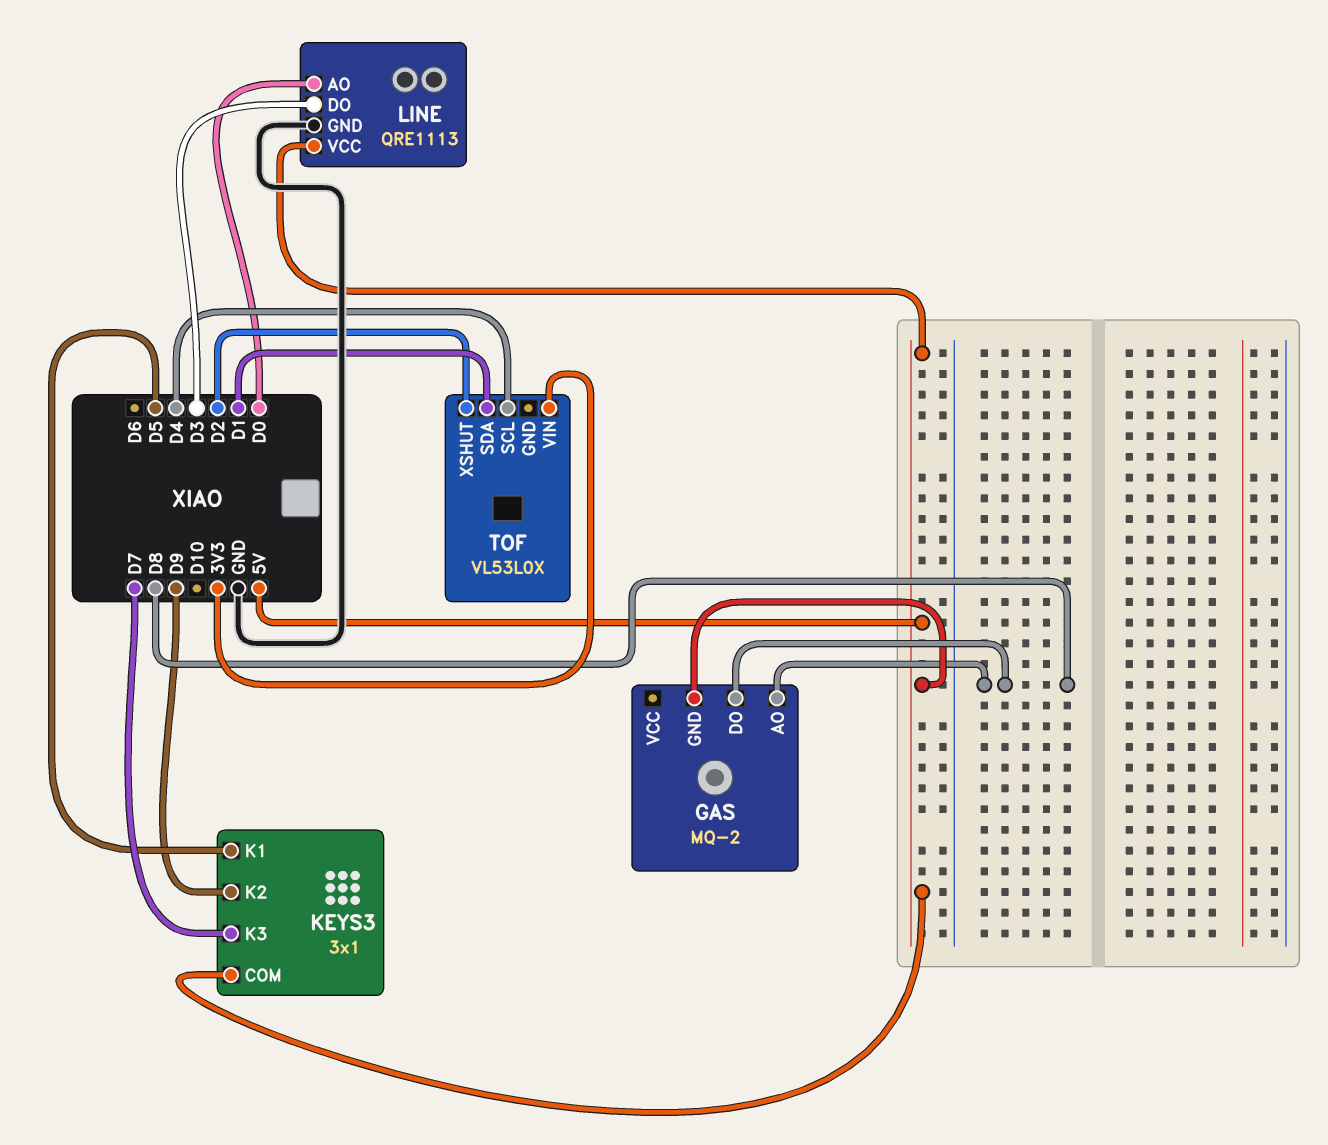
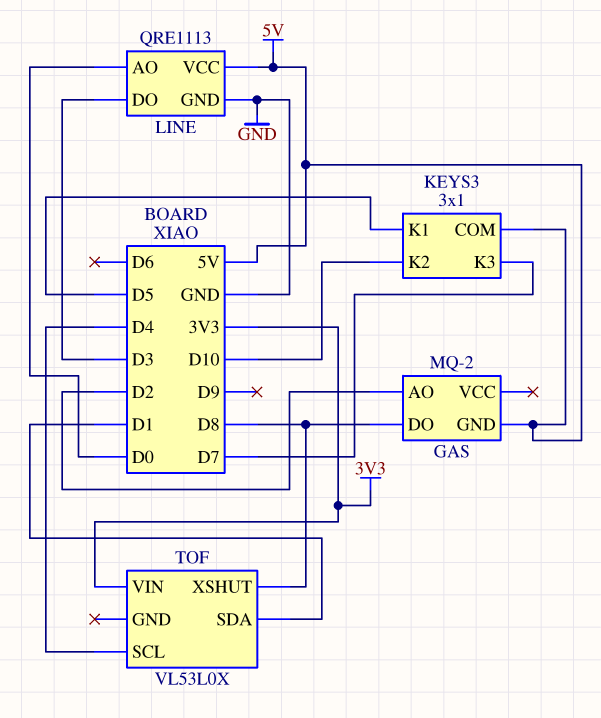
GAS pin AO: D8 -> D2
KEYS3 pin K2: D9 -> D10
TOF pin XSHUT: D2 -> D8

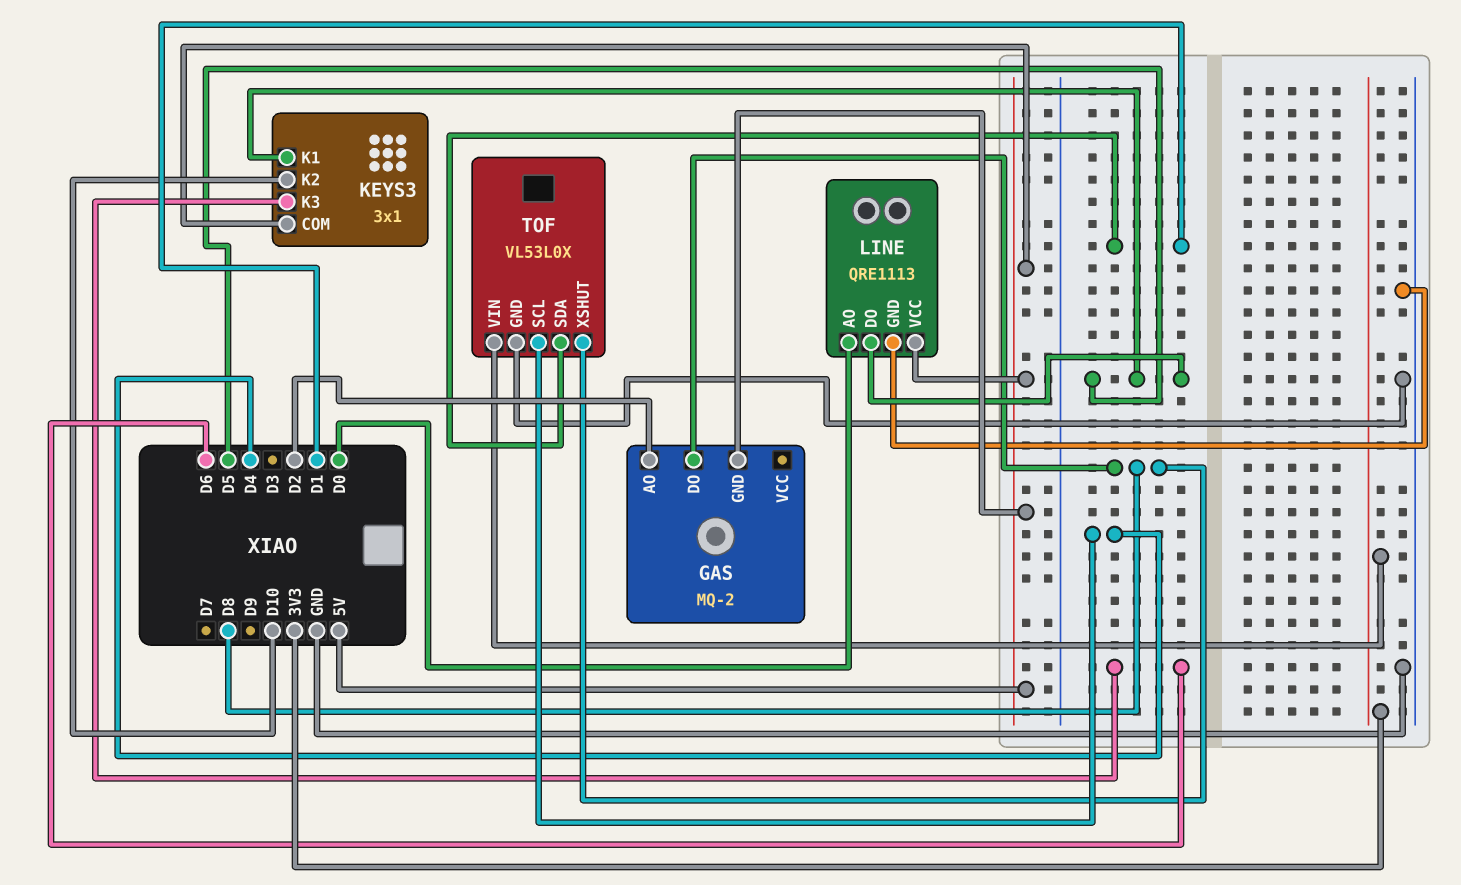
KEYS3 pin K3: D7 -> D6
LINE pin DO: D3 -> D5
TOF pin GND: none -> GND

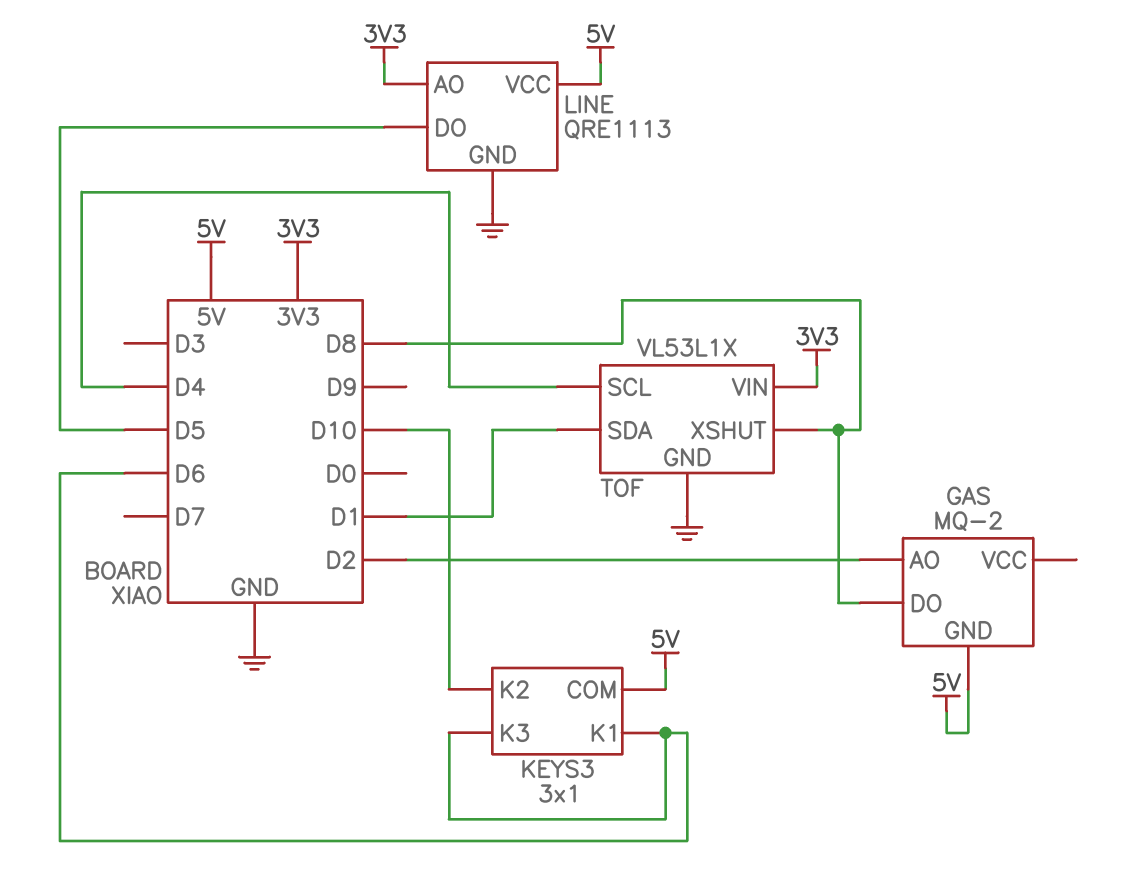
KEYS3 pin K1: D5 -> D6
LINE pin AO: D0 -> 3V3
TOF: VL53L0X -> VL53L1X

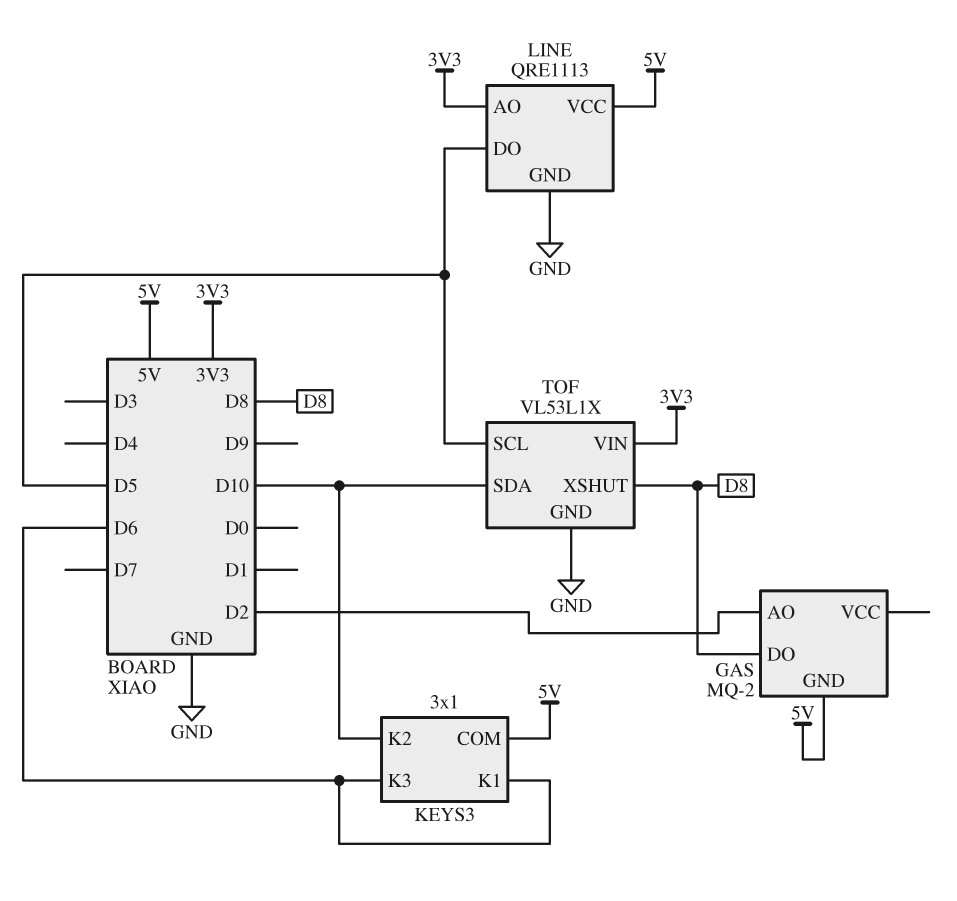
TOF pin SCL: D4 -> D5
TOF pin SDA: D1 -> D10

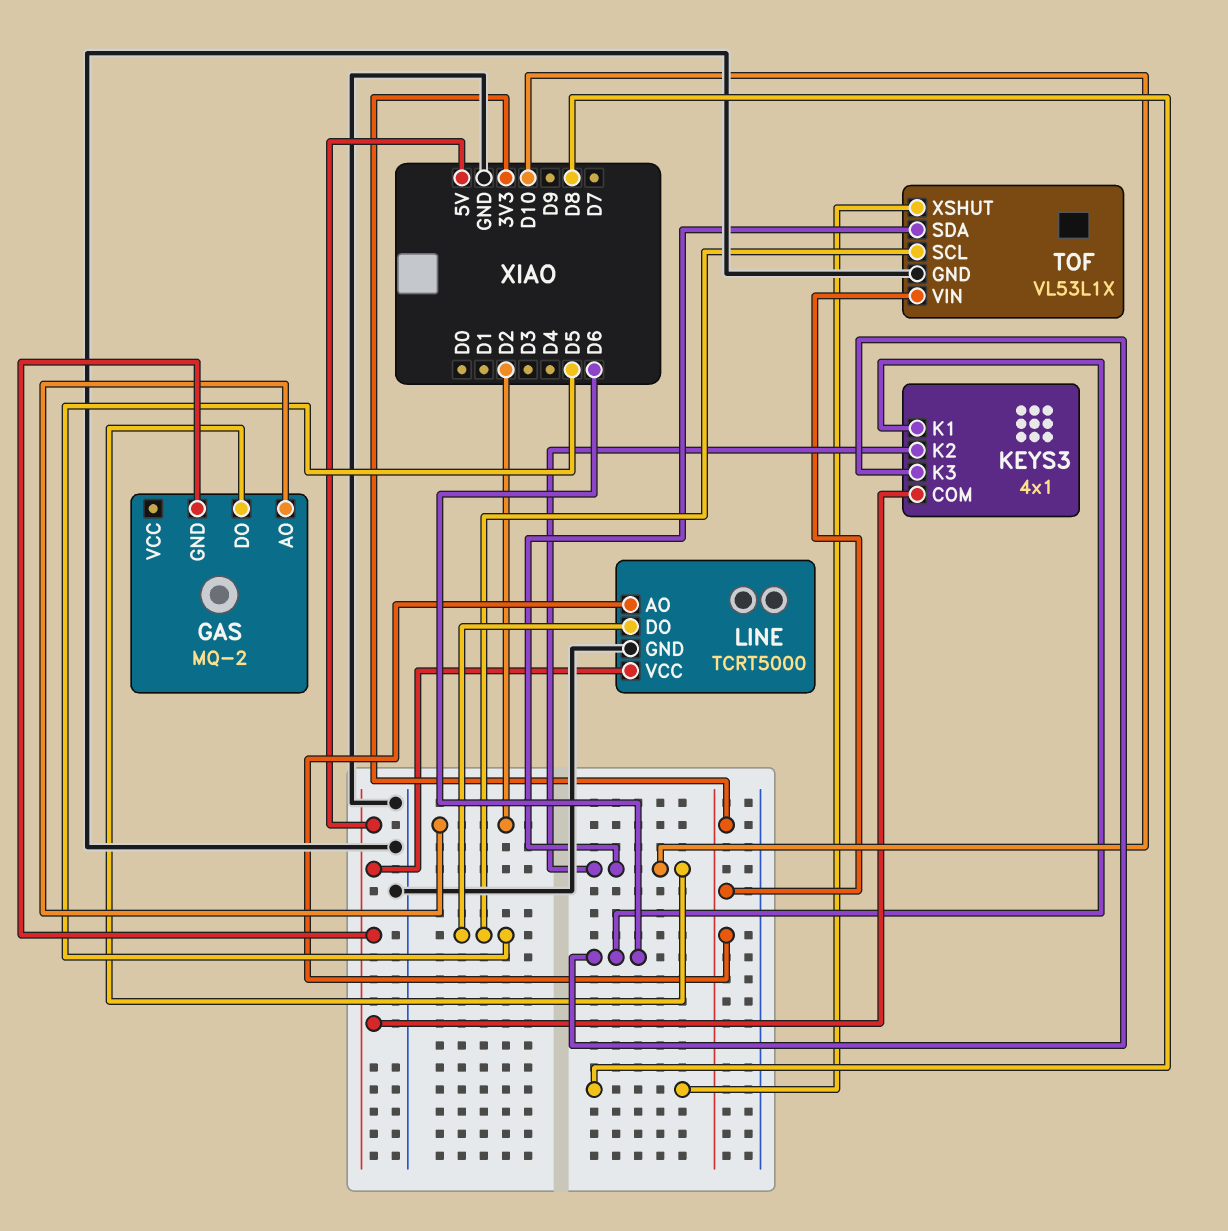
GAS pin DO: D8 -> D10
KEYS3: 3x1 -> 4x1
LINE: QRE1113 -> TCRT5000

